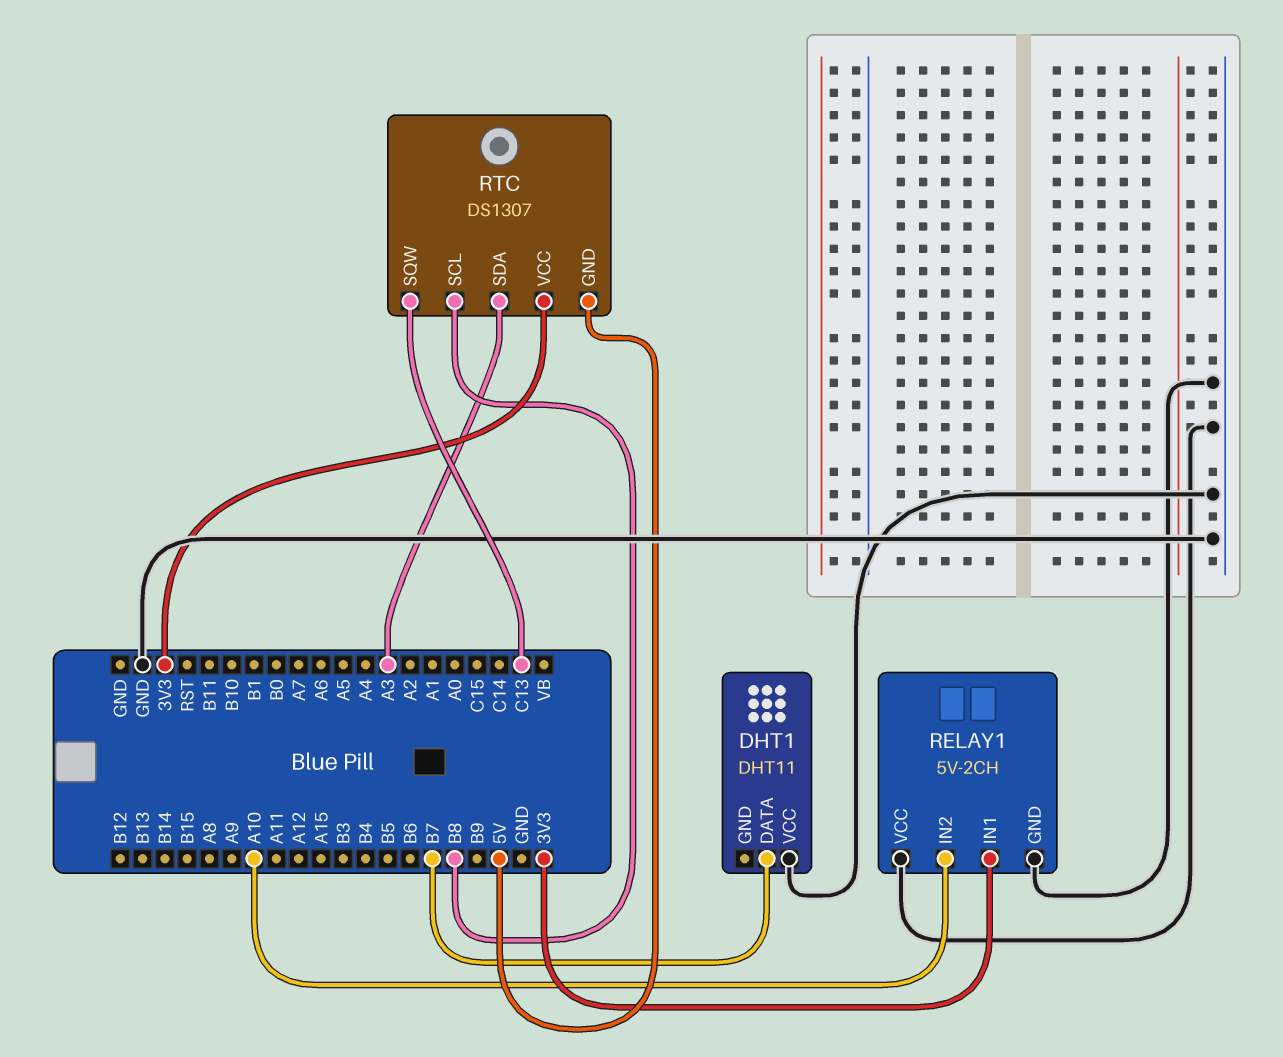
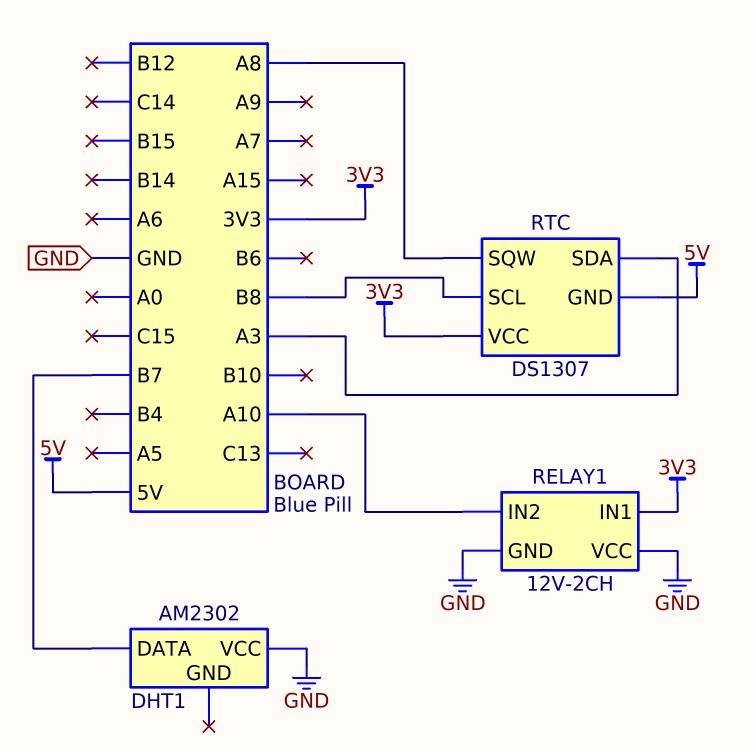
DHT1: DHT11 -> AM2302
RELAY1: 5V-2CH -> 12V-2CH
RTC pin SQW: C13 -> A8

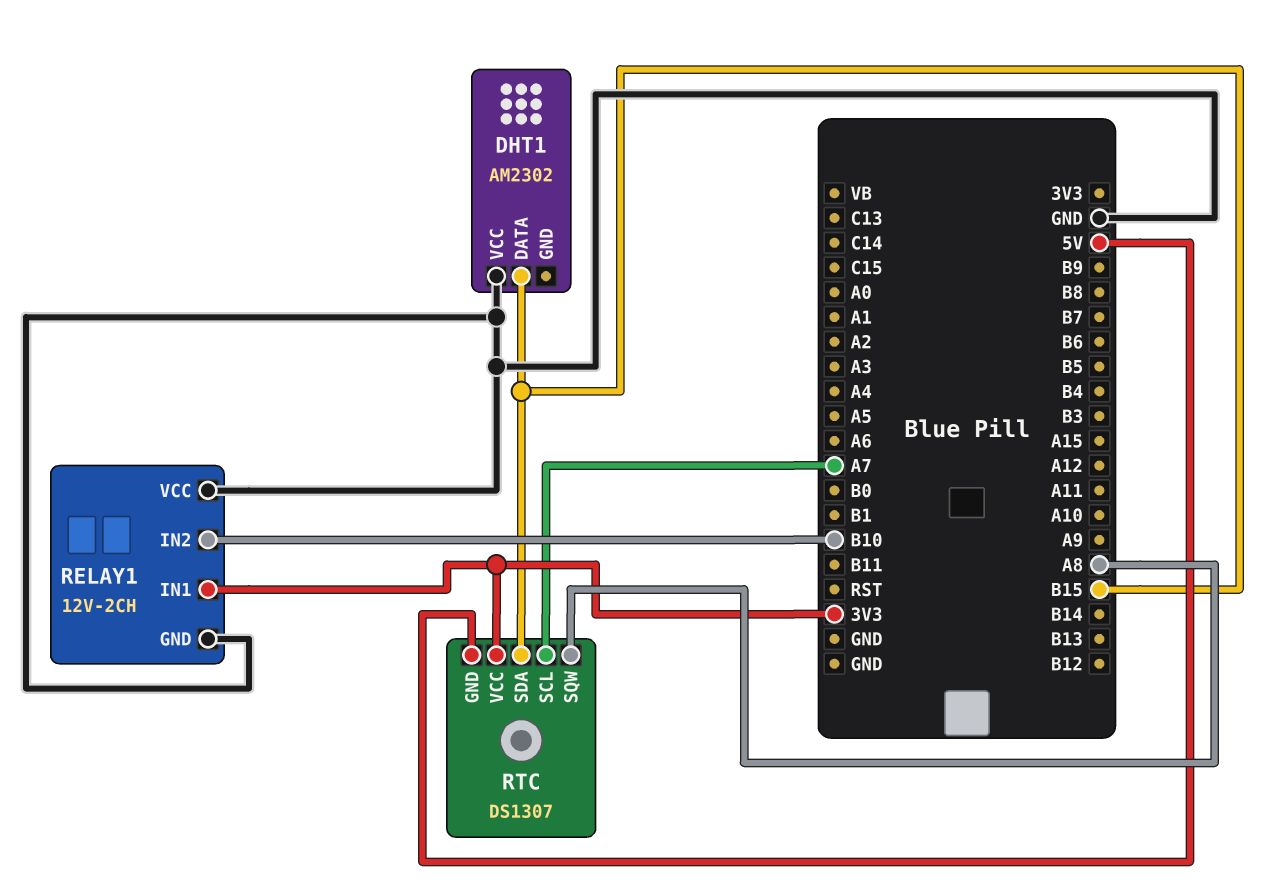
DHT1 pin DATA: B7 -> B15
RELAY1 pin IN2: A10 -> B10
RTC pin SCL: B8 -> A7
RTC pin SDA: A3 -> B15

